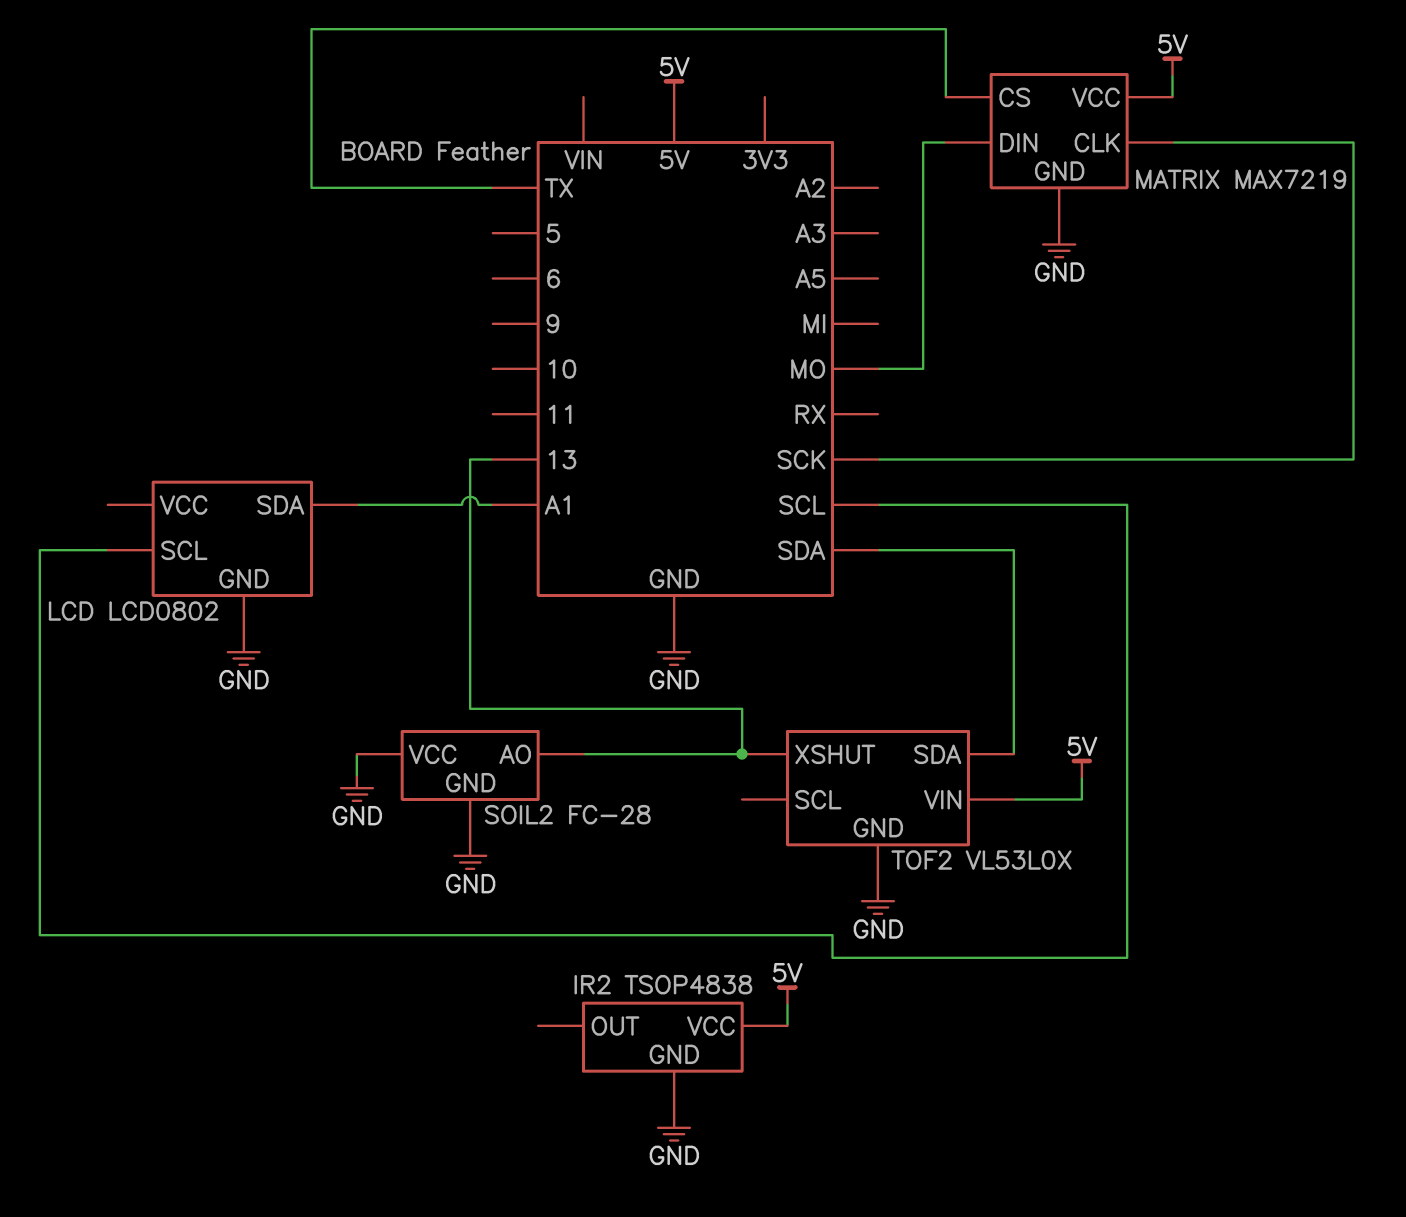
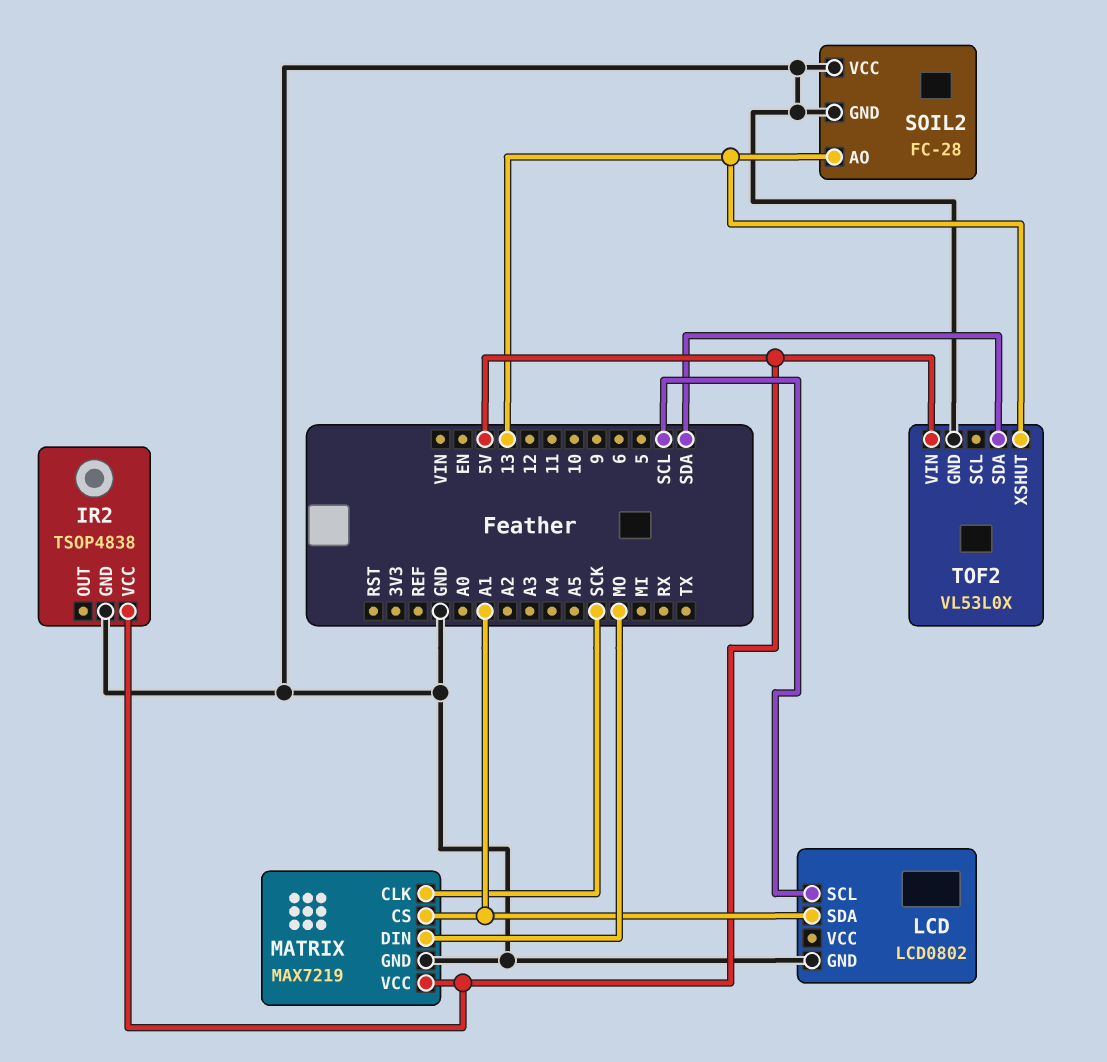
MATRIX pin CS: TX -> A1

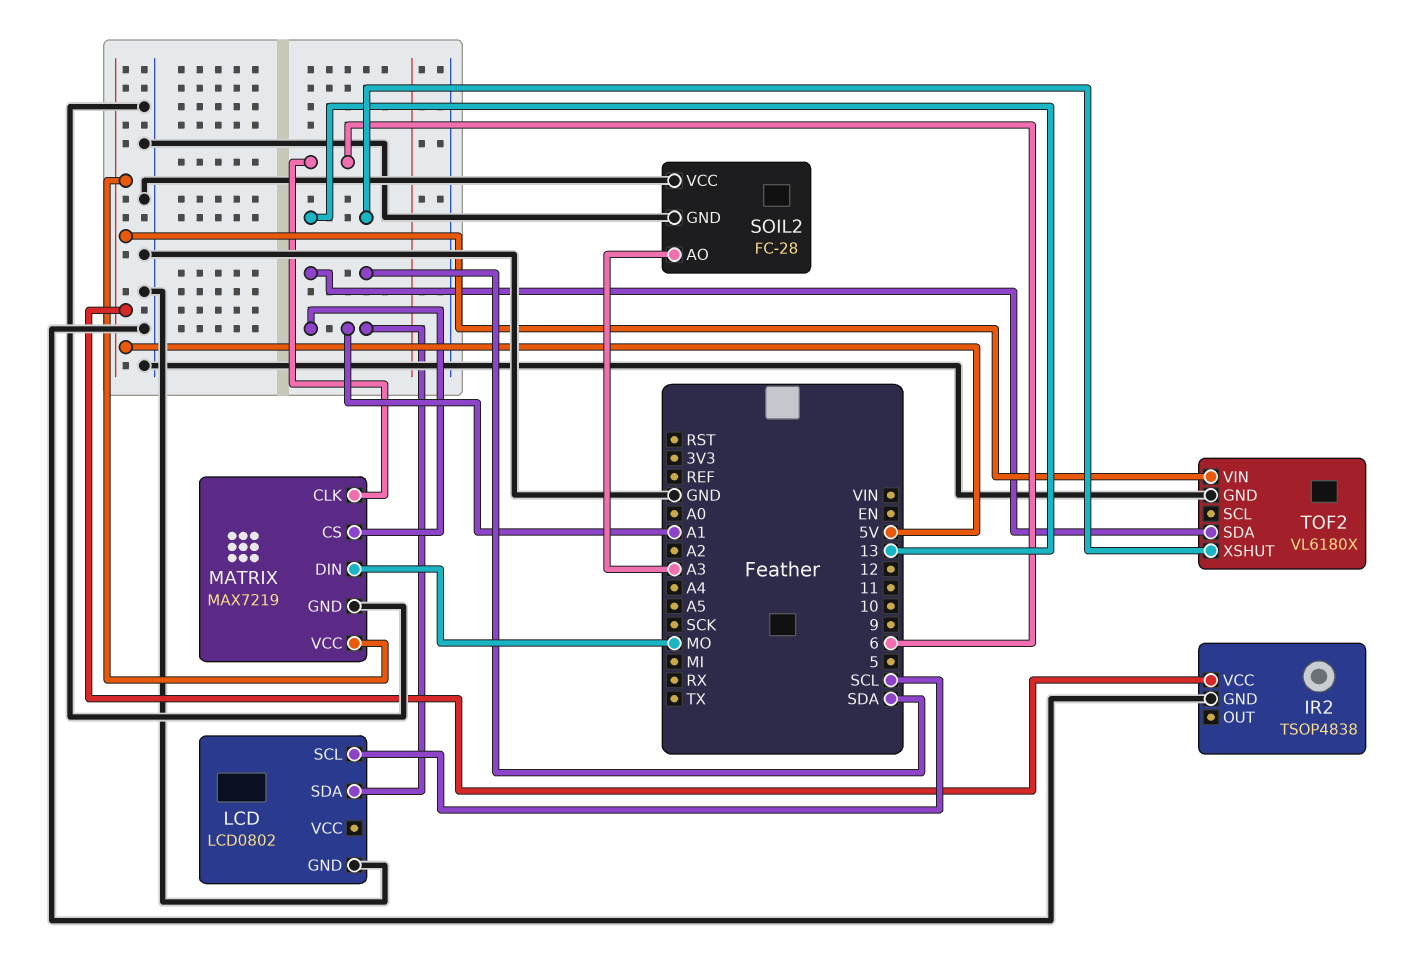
MATRIX pin CLK: SCK -> 6
SOIL2 pin AO: 13 -> A3
TOF2: VL53L0X -> VL6180X

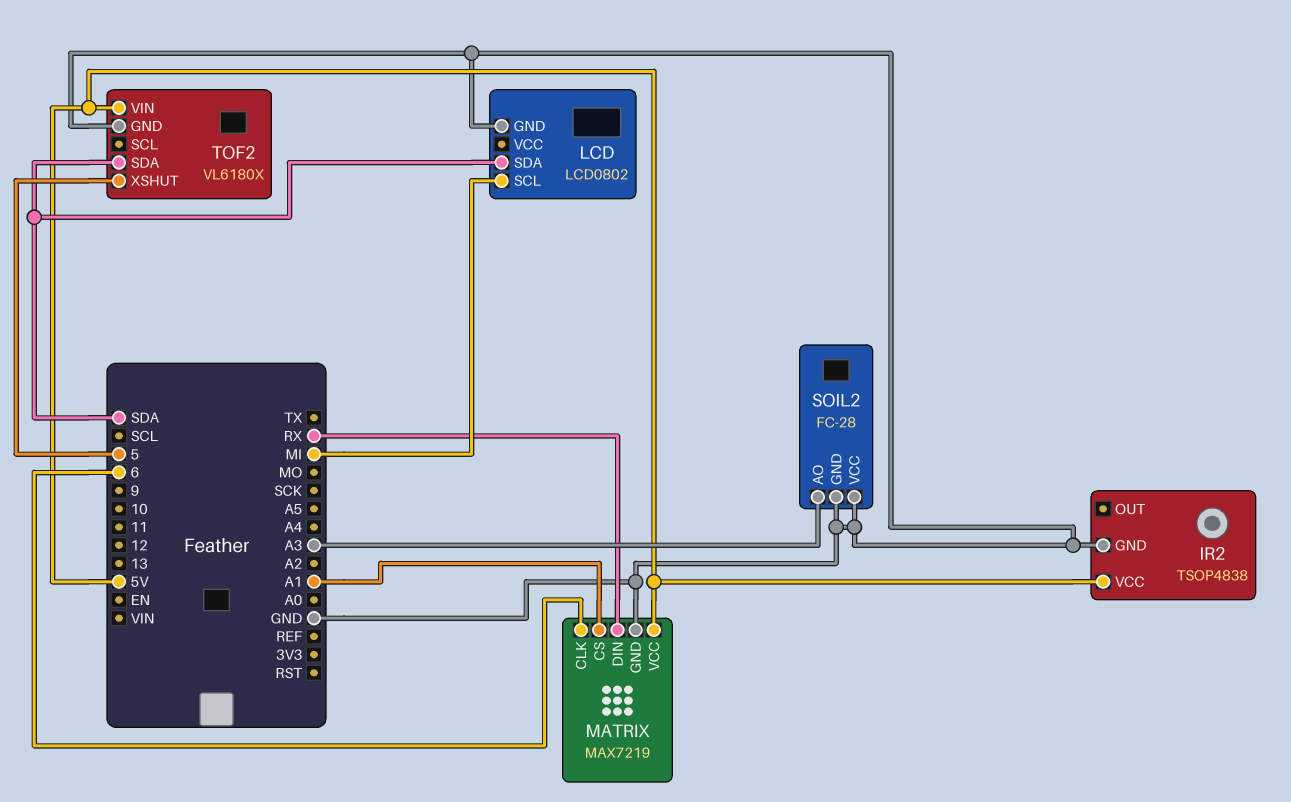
LCD pin SCL: SCL -> MI
LCD pin SDA: A1 -> SDA
MATRIX pin DIN: MO -> RX
TOF2 pin XSHUT: 13 -> 5

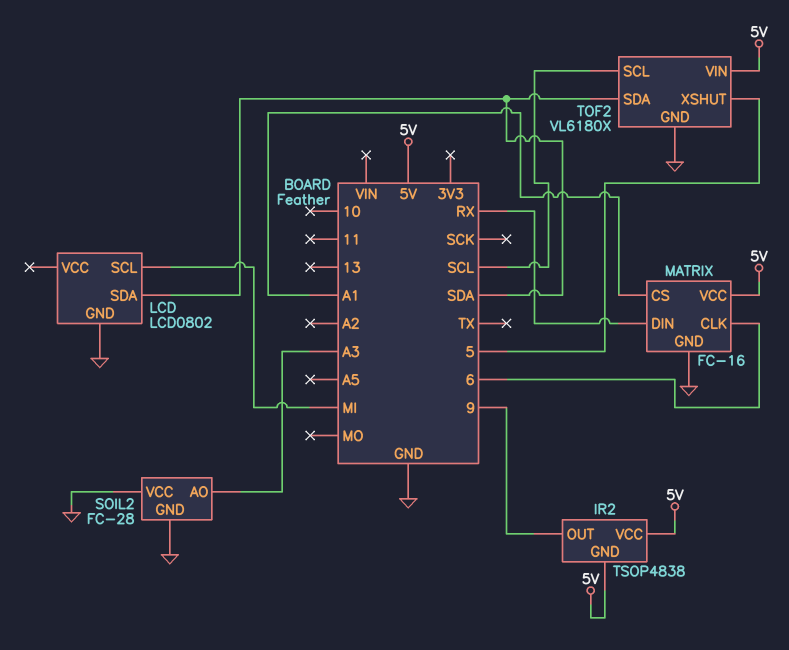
IR2 pin GND: GND -> 5V
IR2 pin OUT: none -> 9
MATRIX: MAX7219 -> FC-16
TOF2 pin SCL: none -> SCL

